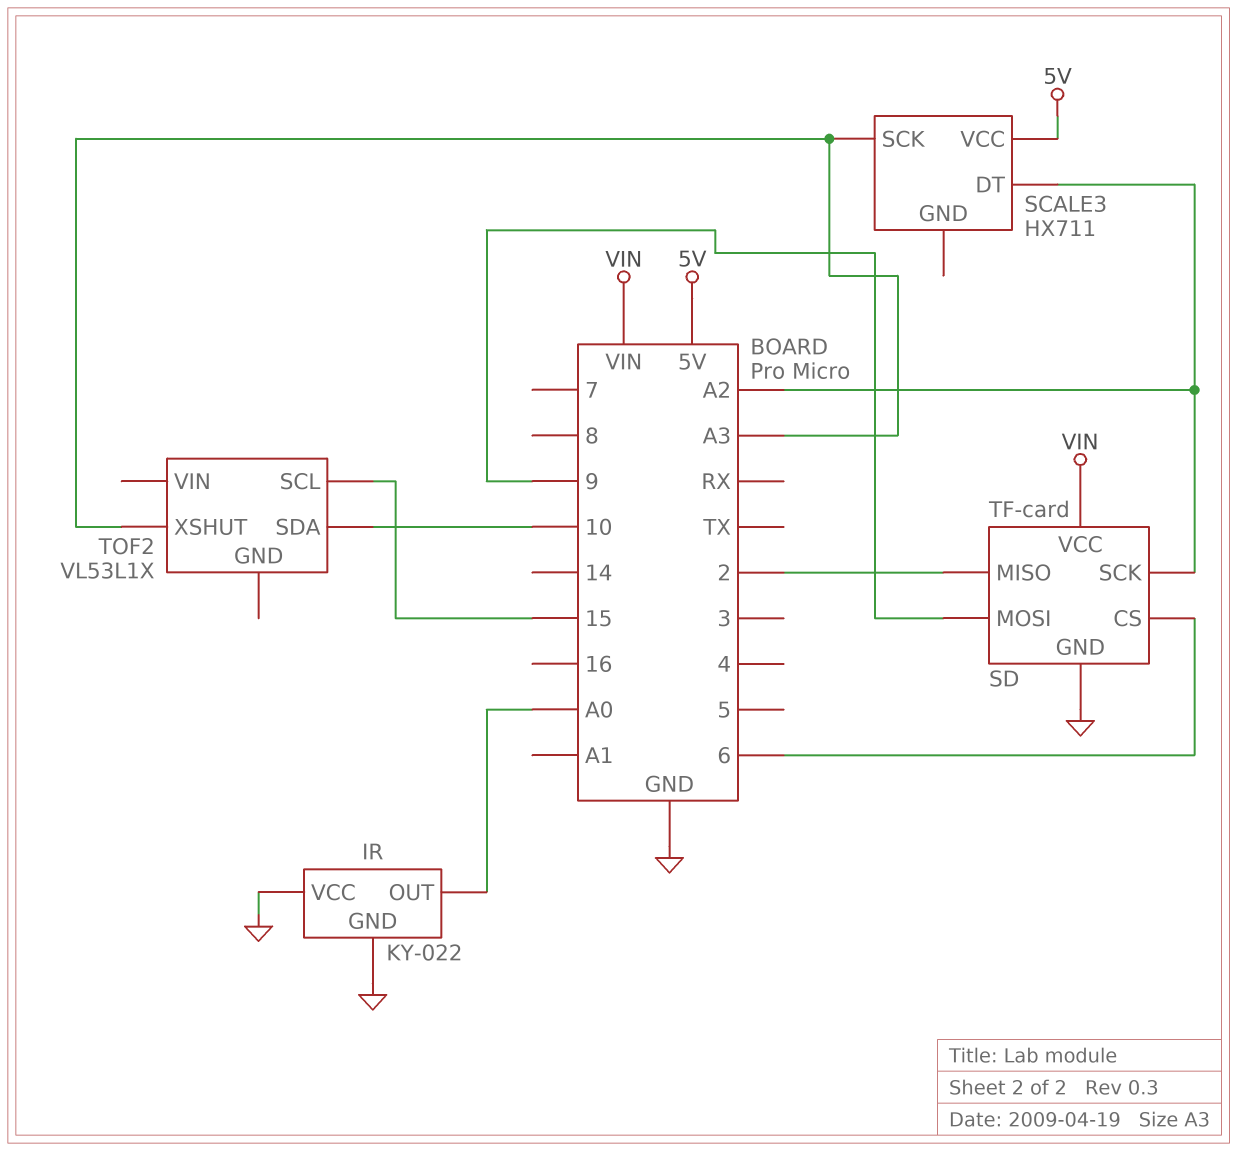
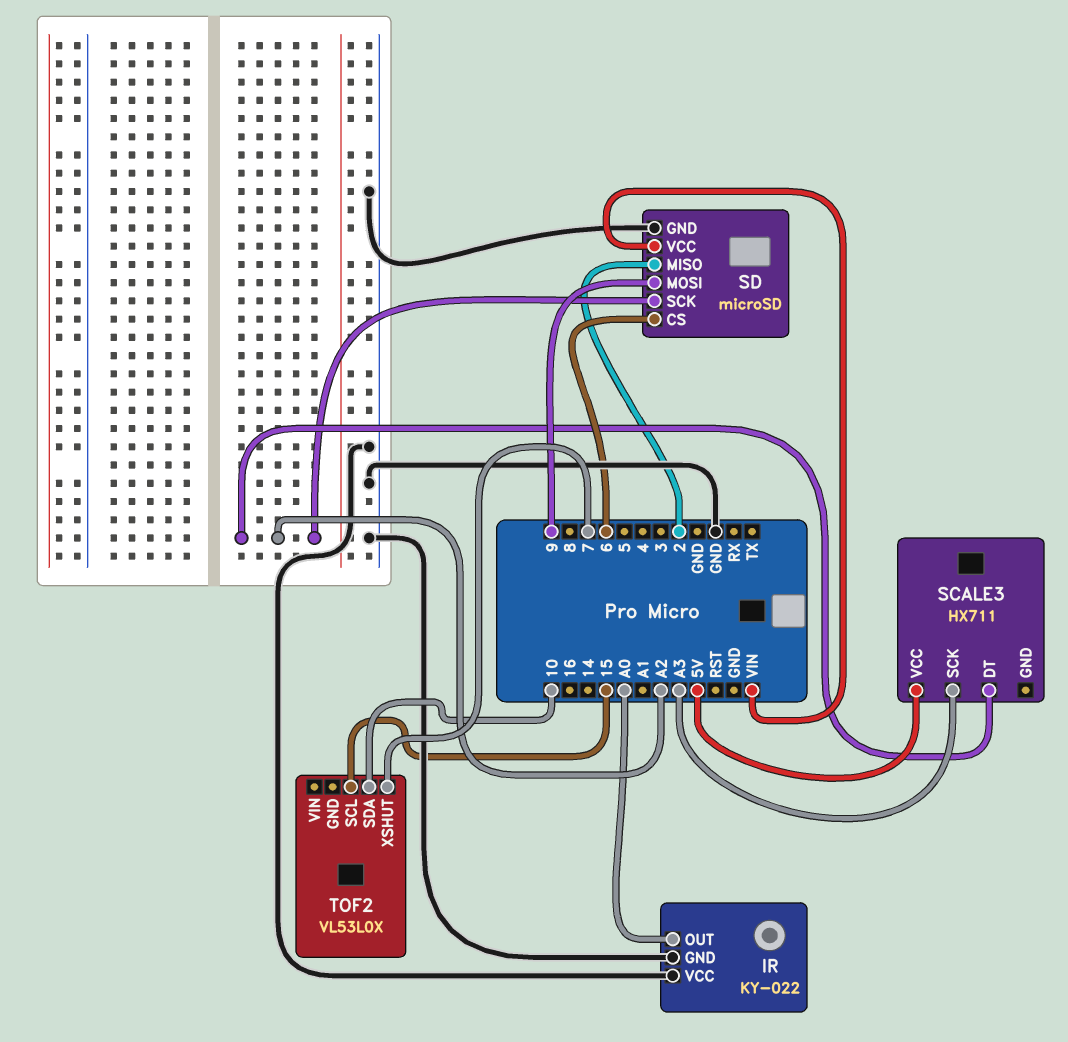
SD: TF-card -> microSD
TOF2: VL53L1X -> VL53L0X
TOF2 pin XSHUT: A3 -> 7

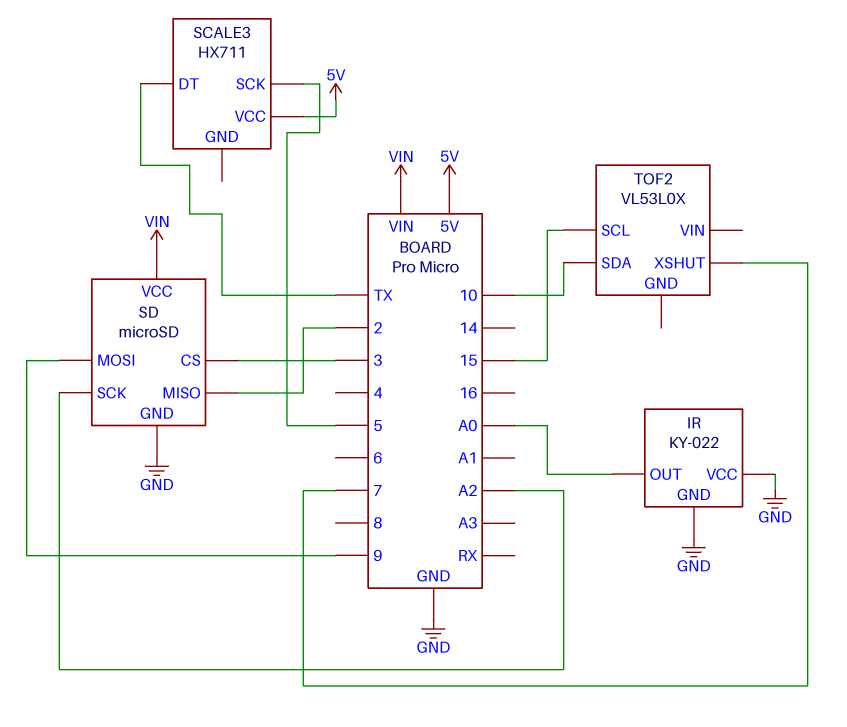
SCALE3 pin DT: A2 -> TX
SCALE3 pin SCK: A3 -> 5
SD pin CS: 6 -> 3

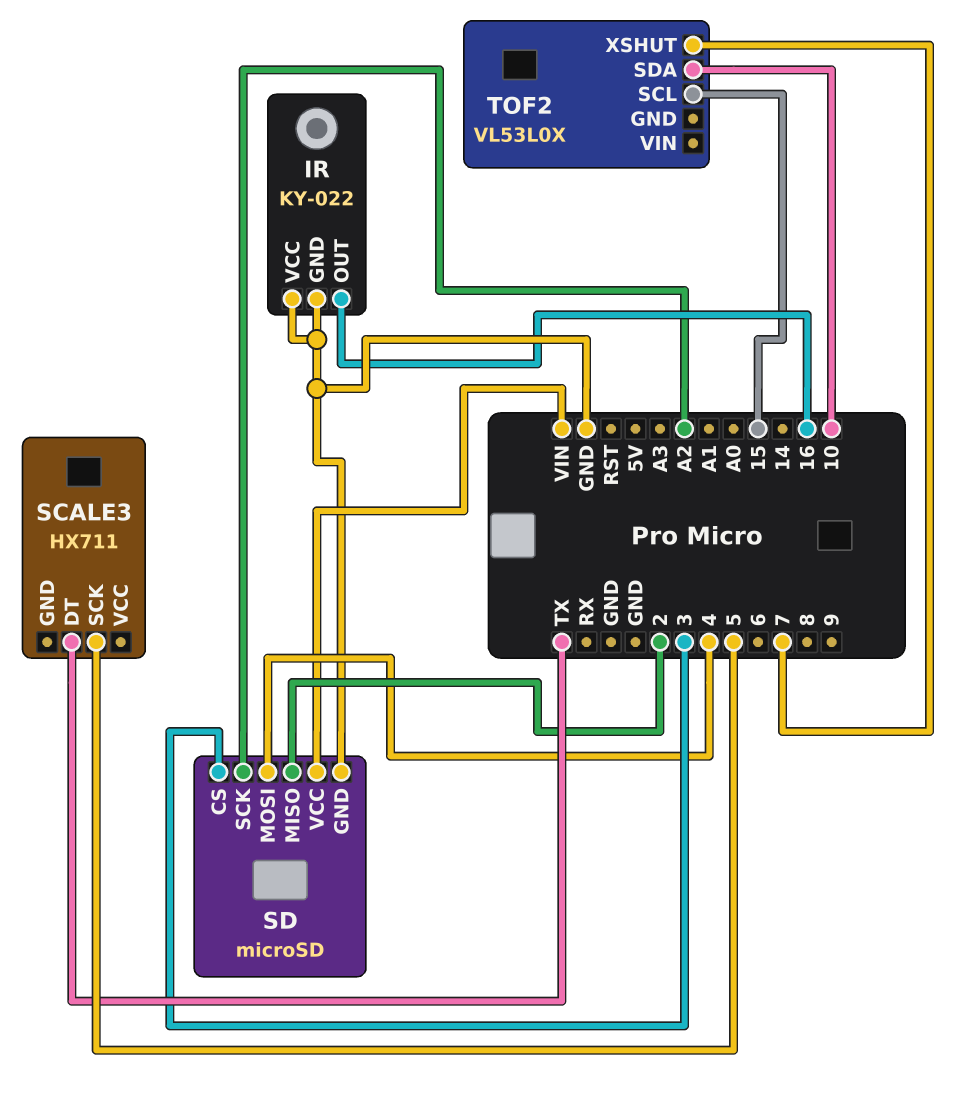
IR pin OUT: A0 -> 16
SCALE3 pin VCC: 5V -> none
SD pin MOSI: 9 -> 4

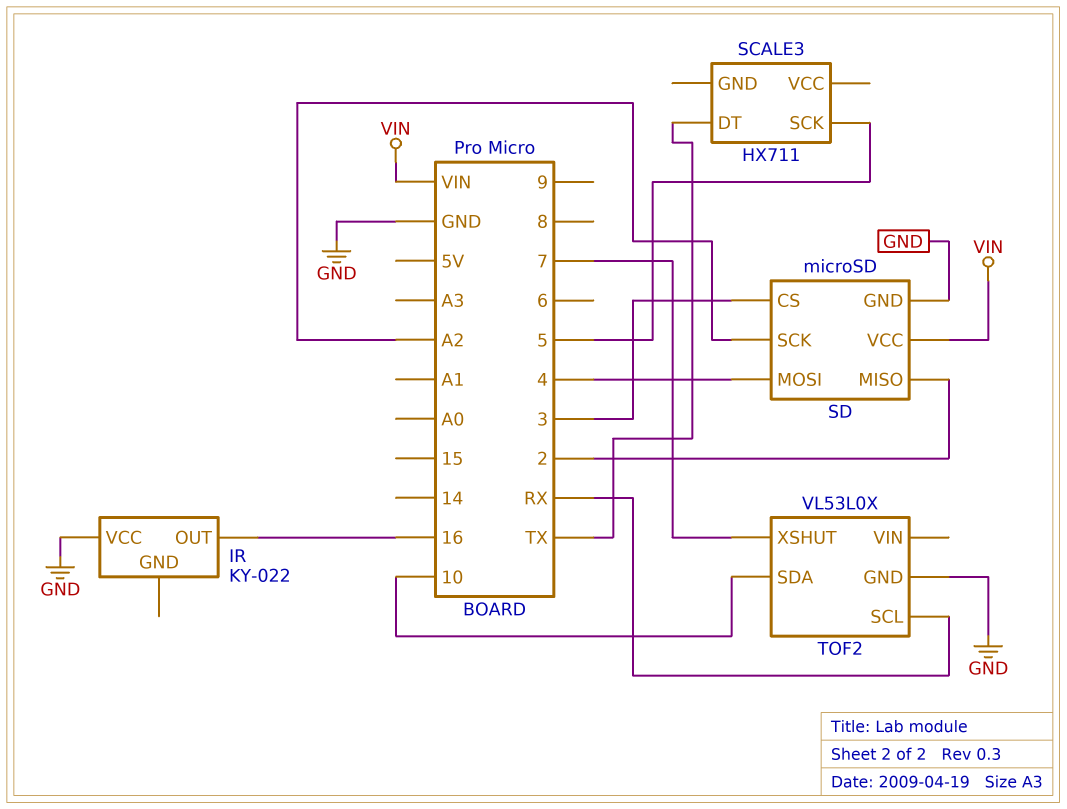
IR pin GND: GND -> none
TOF2 pin GND: none -> GND
TOF2 pin SCL: 15 -> RX

